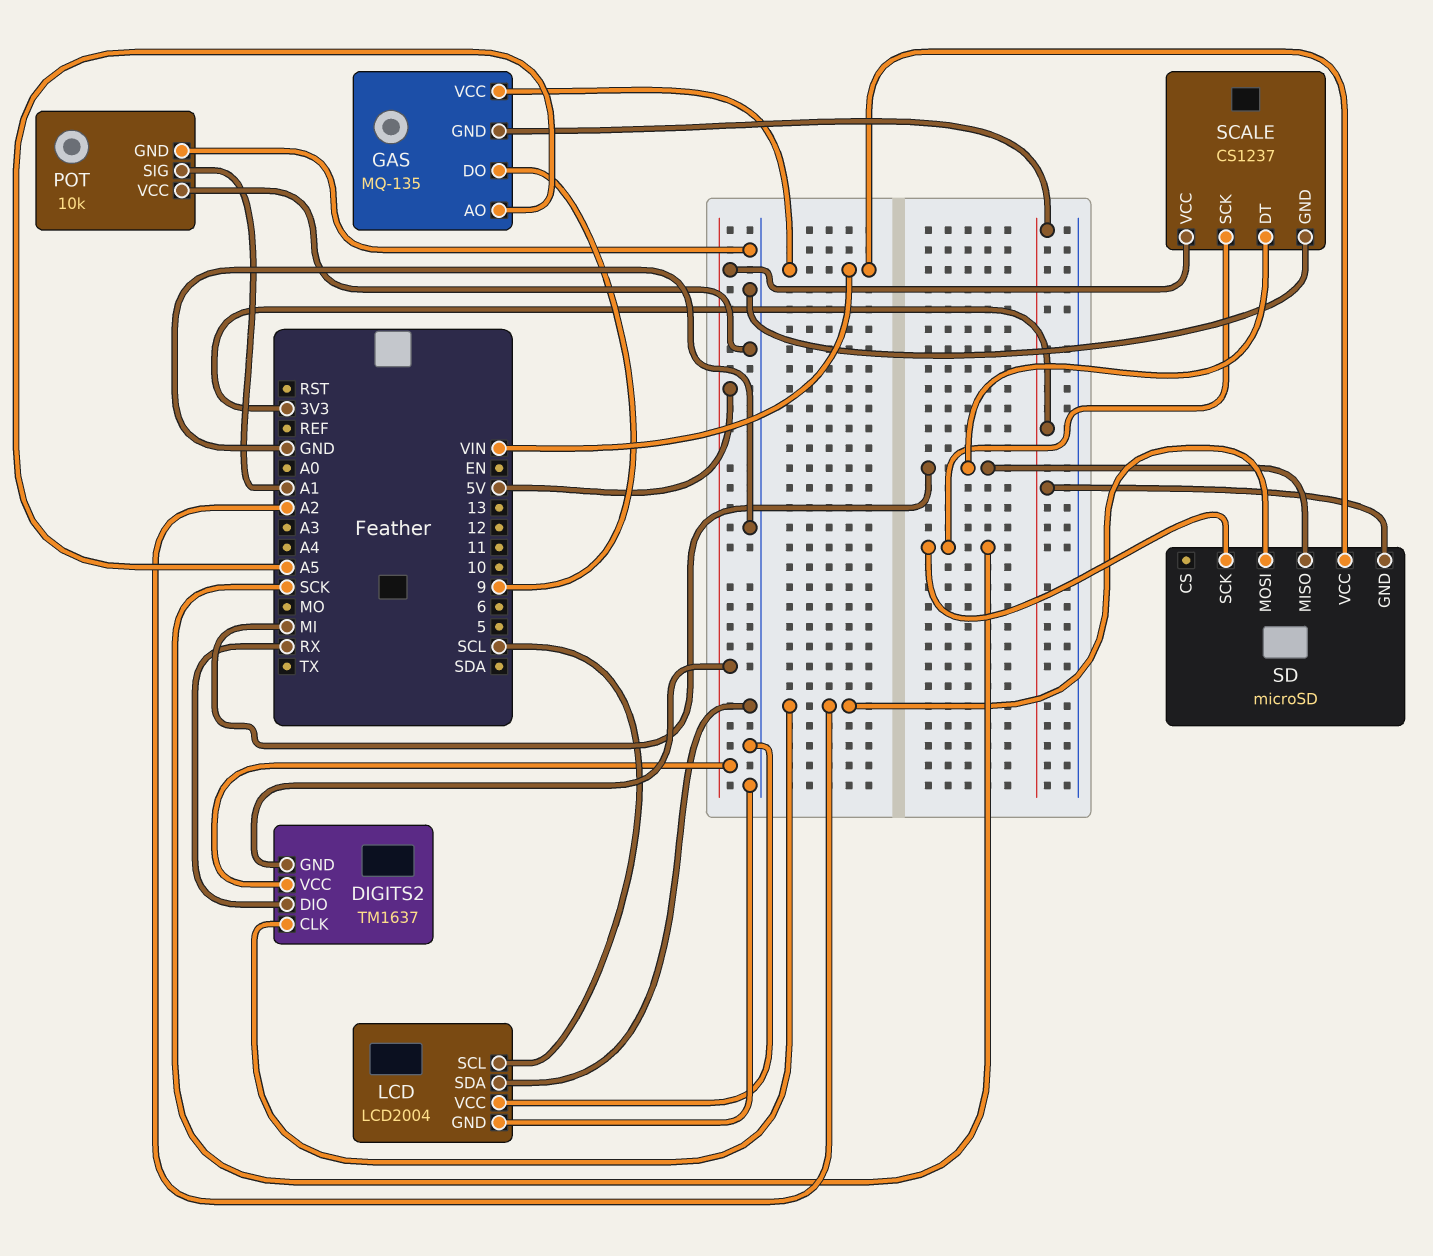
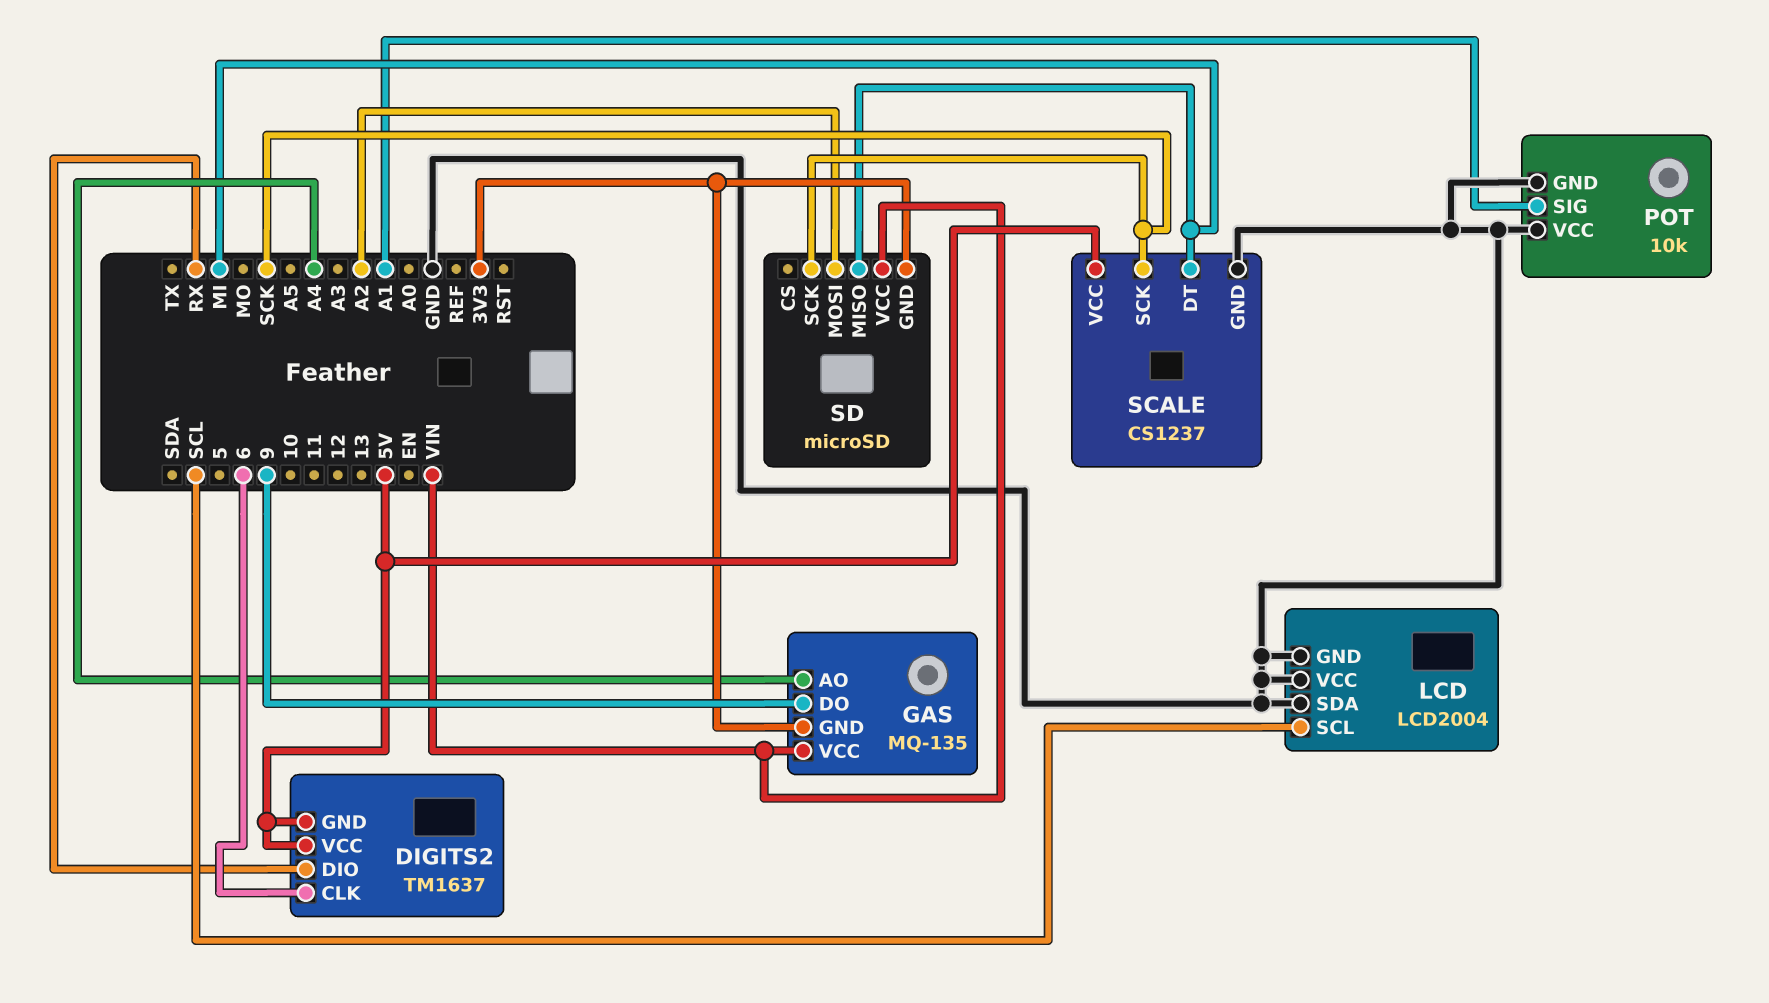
DIGITS2 pin CLK: A2 -> 6
GAS pin AO: A5 -> A4

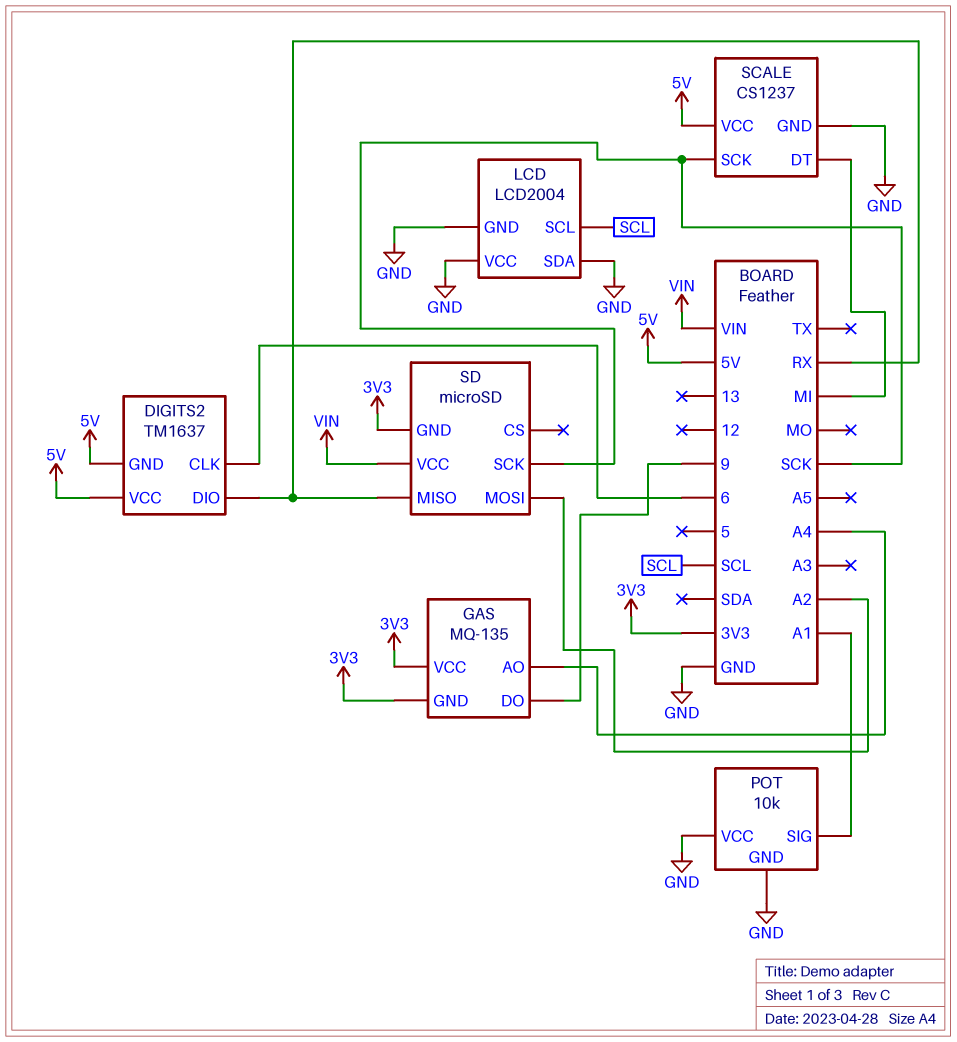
GAS pin VCC: VIN -> 3V3
SD pin MISO: MI -> RX

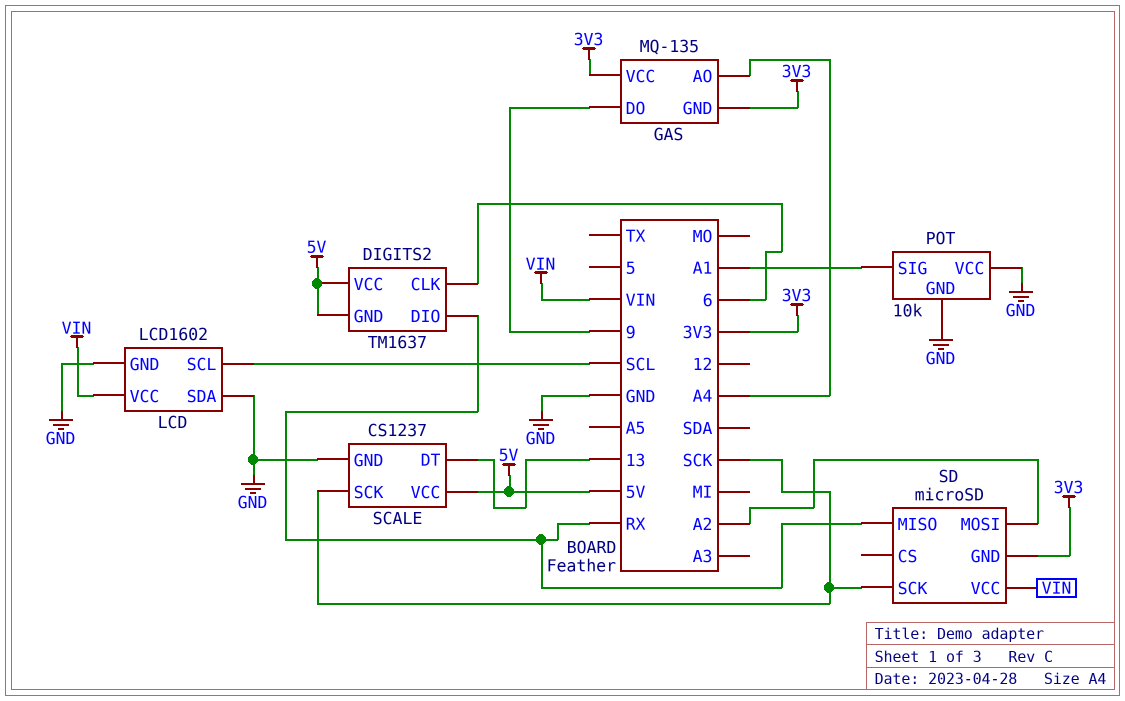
LCD: LCD2004 -> LCD1602
LCD pin VCC: GND -> VIN
SCALE pin DT: MI -> 13

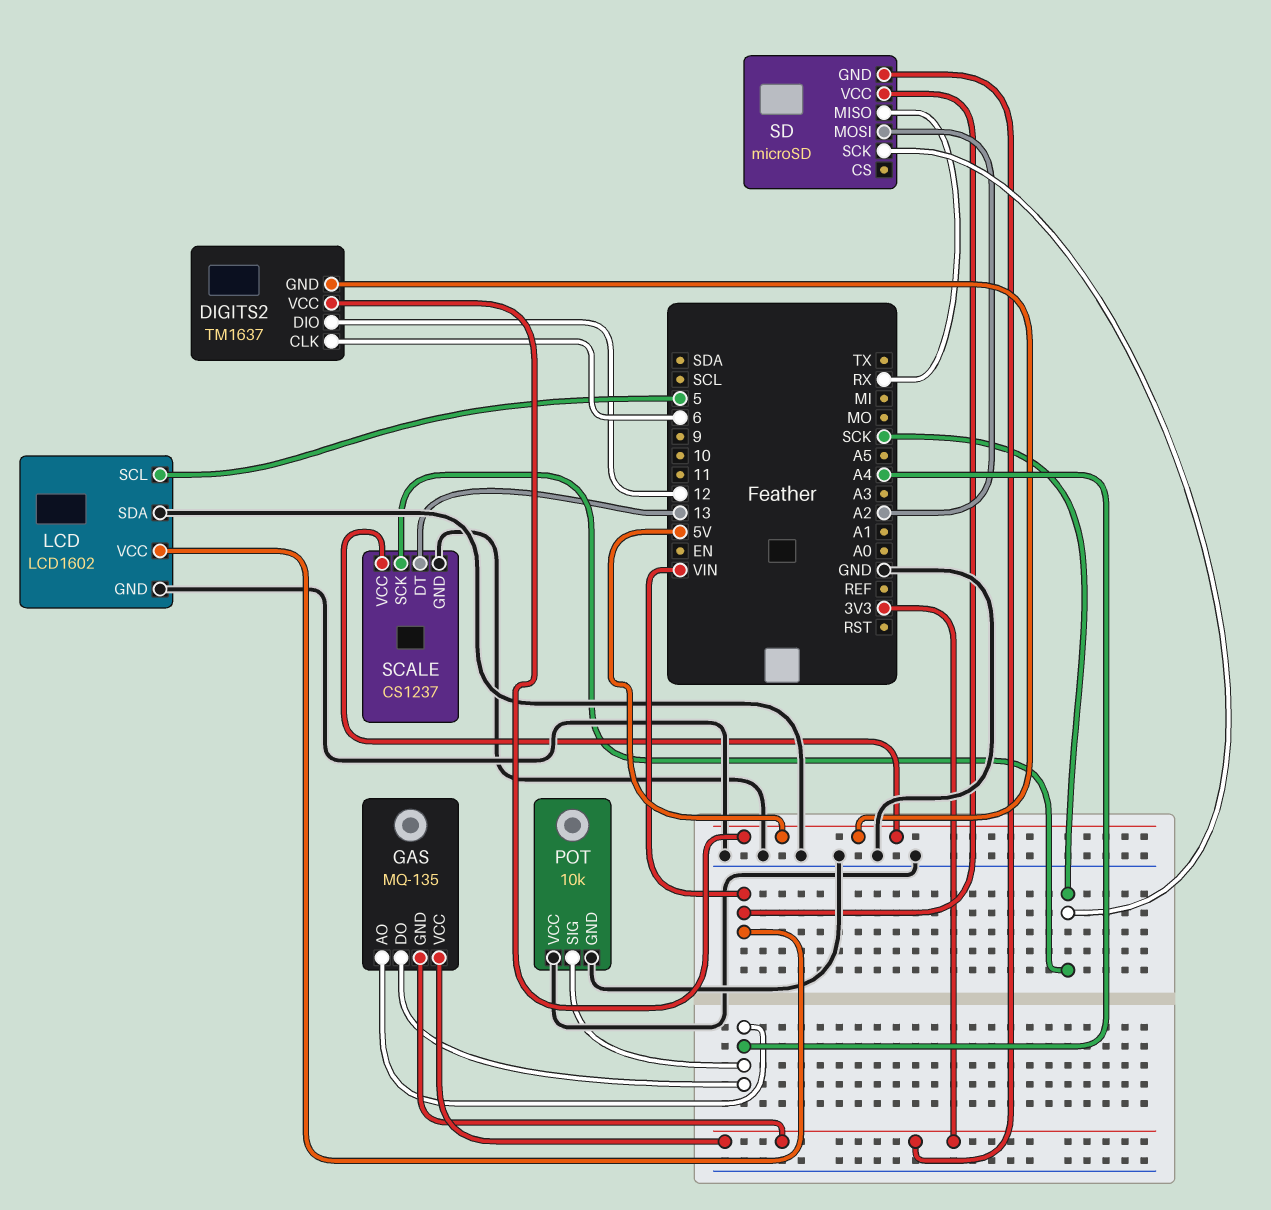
DIGITS2 pin DIO: RX -> 12
GAS pin DO: 9 -> A4
LCD pin SCL: SCL -> 5
POT pin SIG: A1 -> A4

